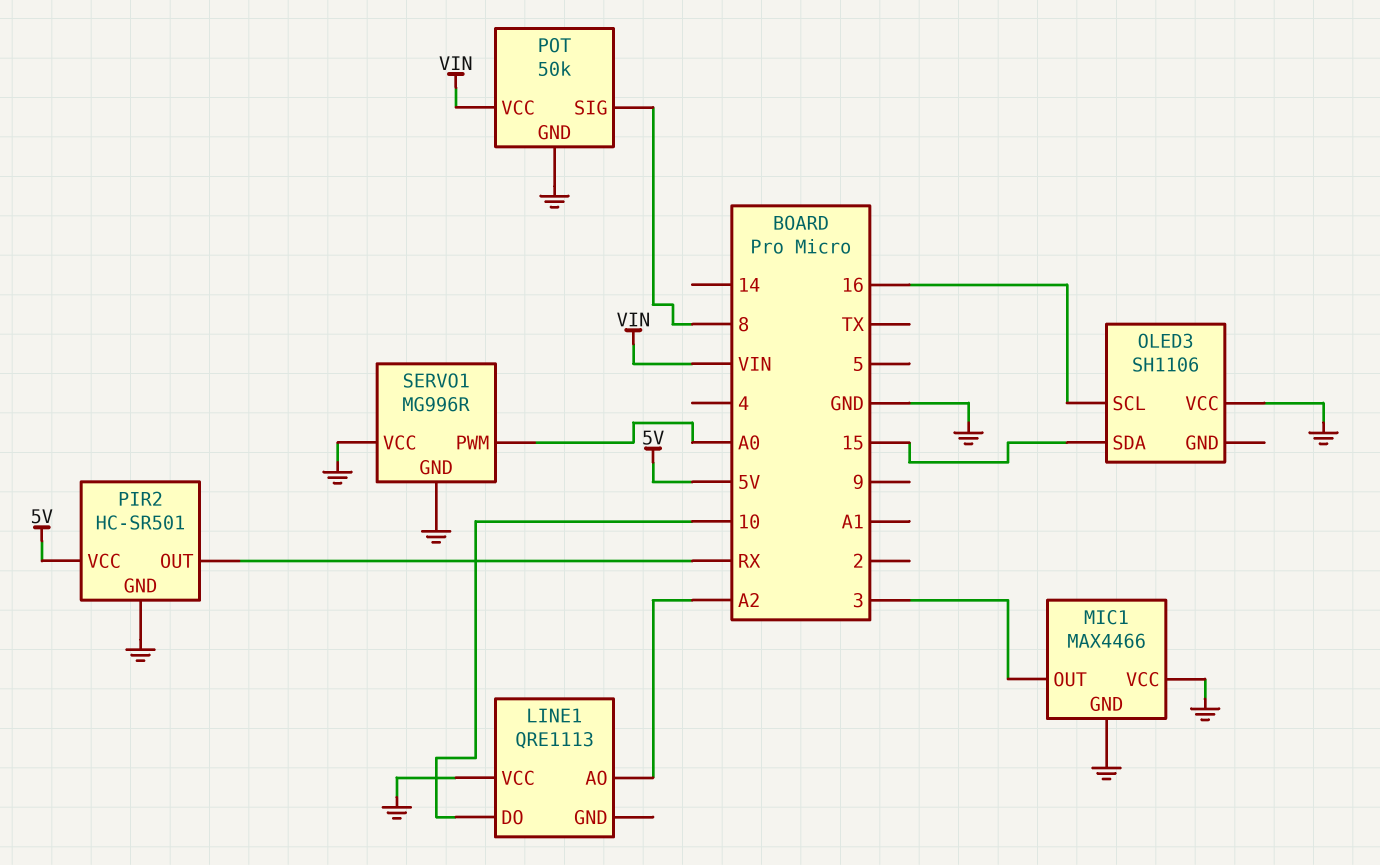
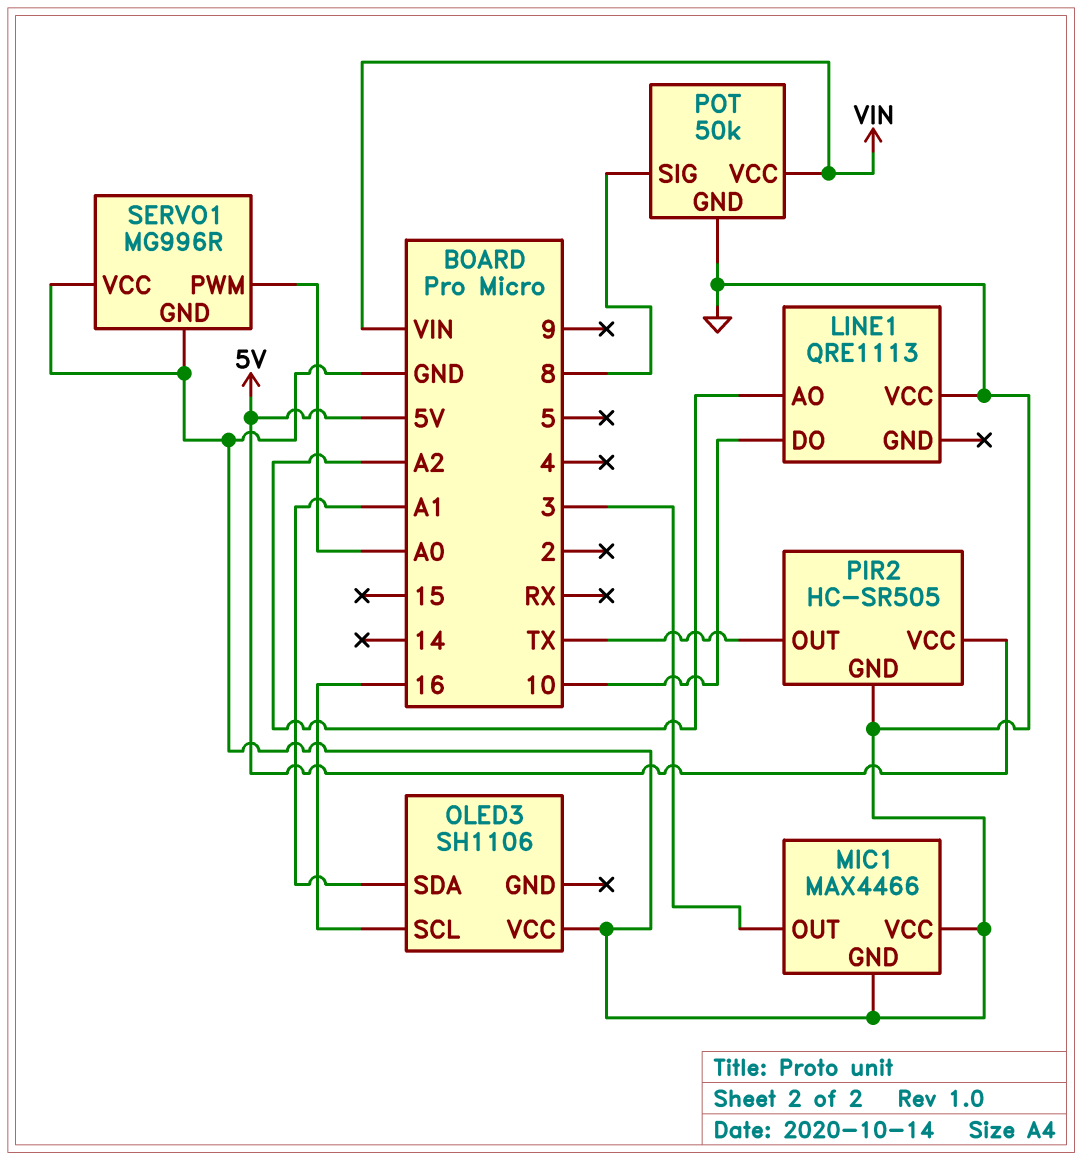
OLED3 pin SDA: 15 -> A1
PIR2: HC-SR501 -> HC-SR505
PIR2 pin OUT: RX -> TX

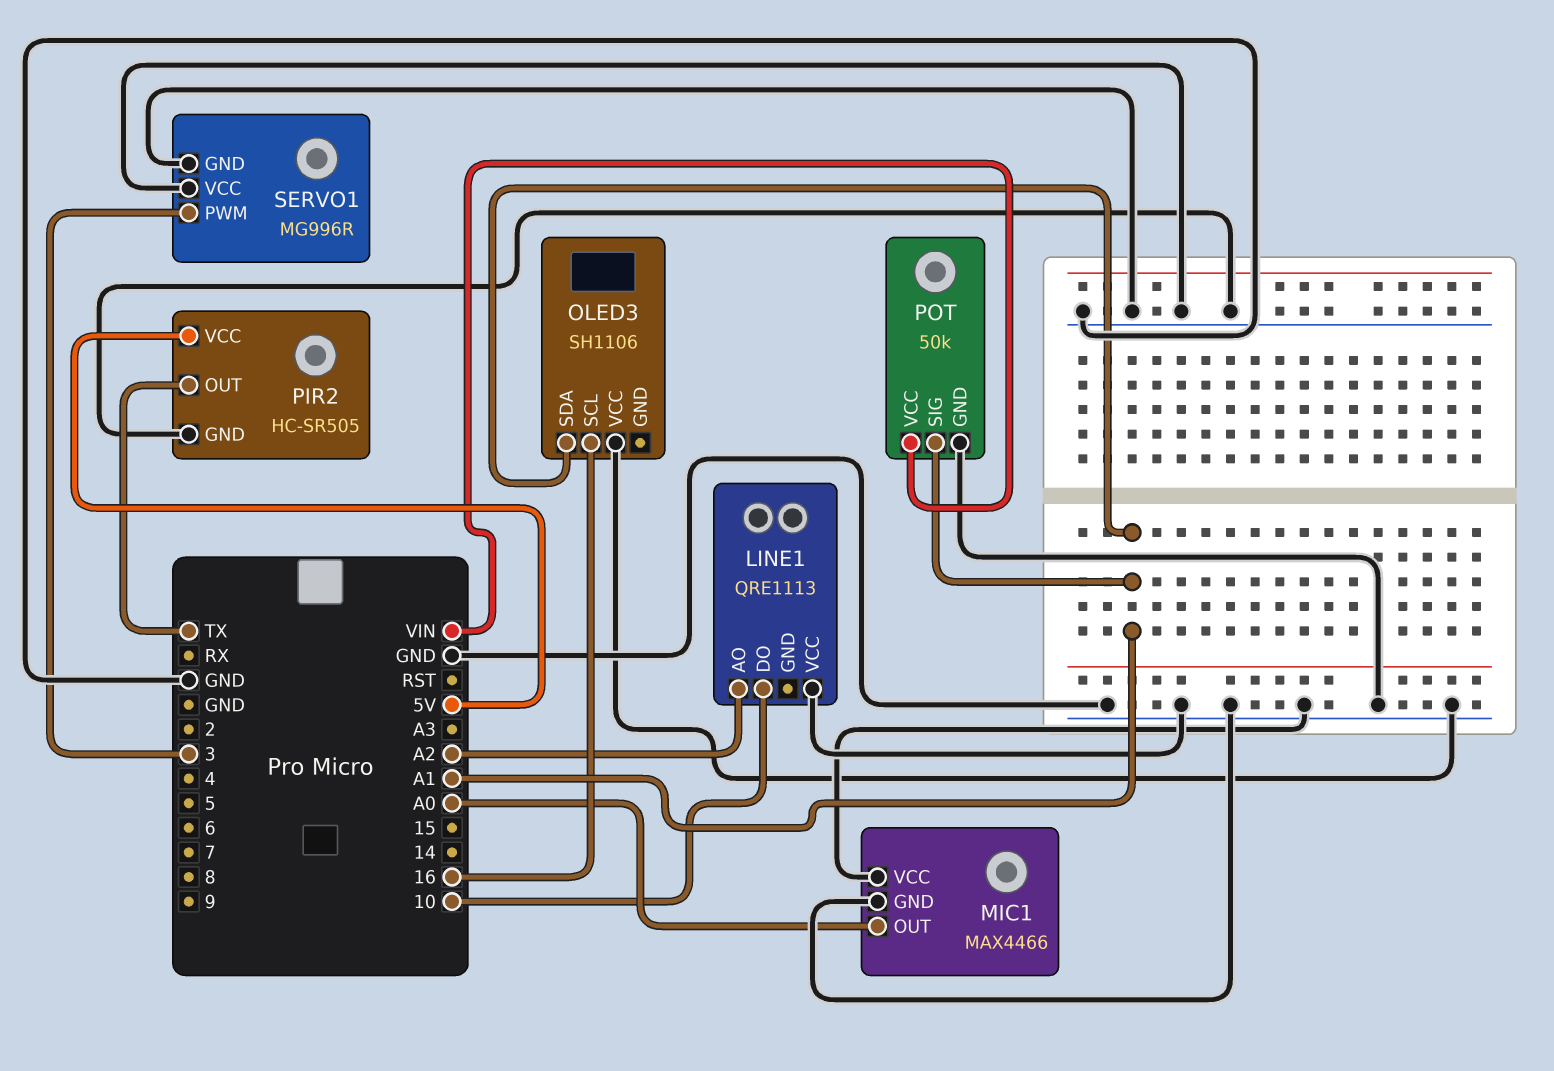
MIC1 pin OUT: 3 -> A0
POT pin SIG: 8 -> A1
SERVO1 pin PWM: A0 -> 3

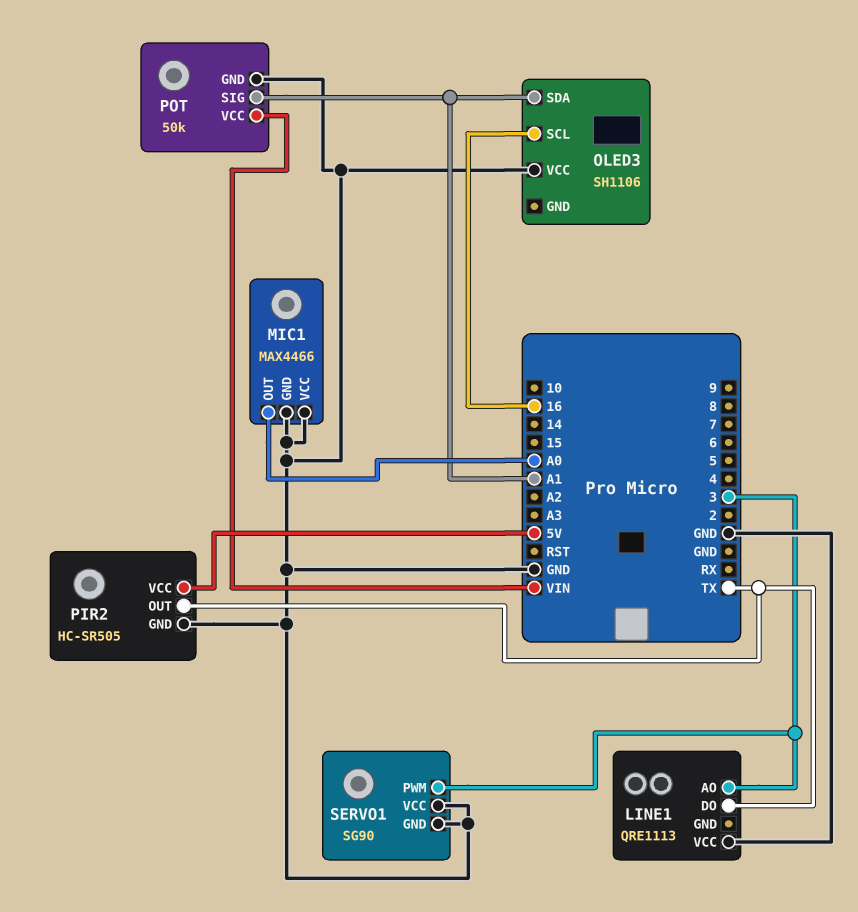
LINE1 pin AO: A2 -> 3
LINE1 pin DO: 10 -> TX
SERVO1: MG996R -> SG90

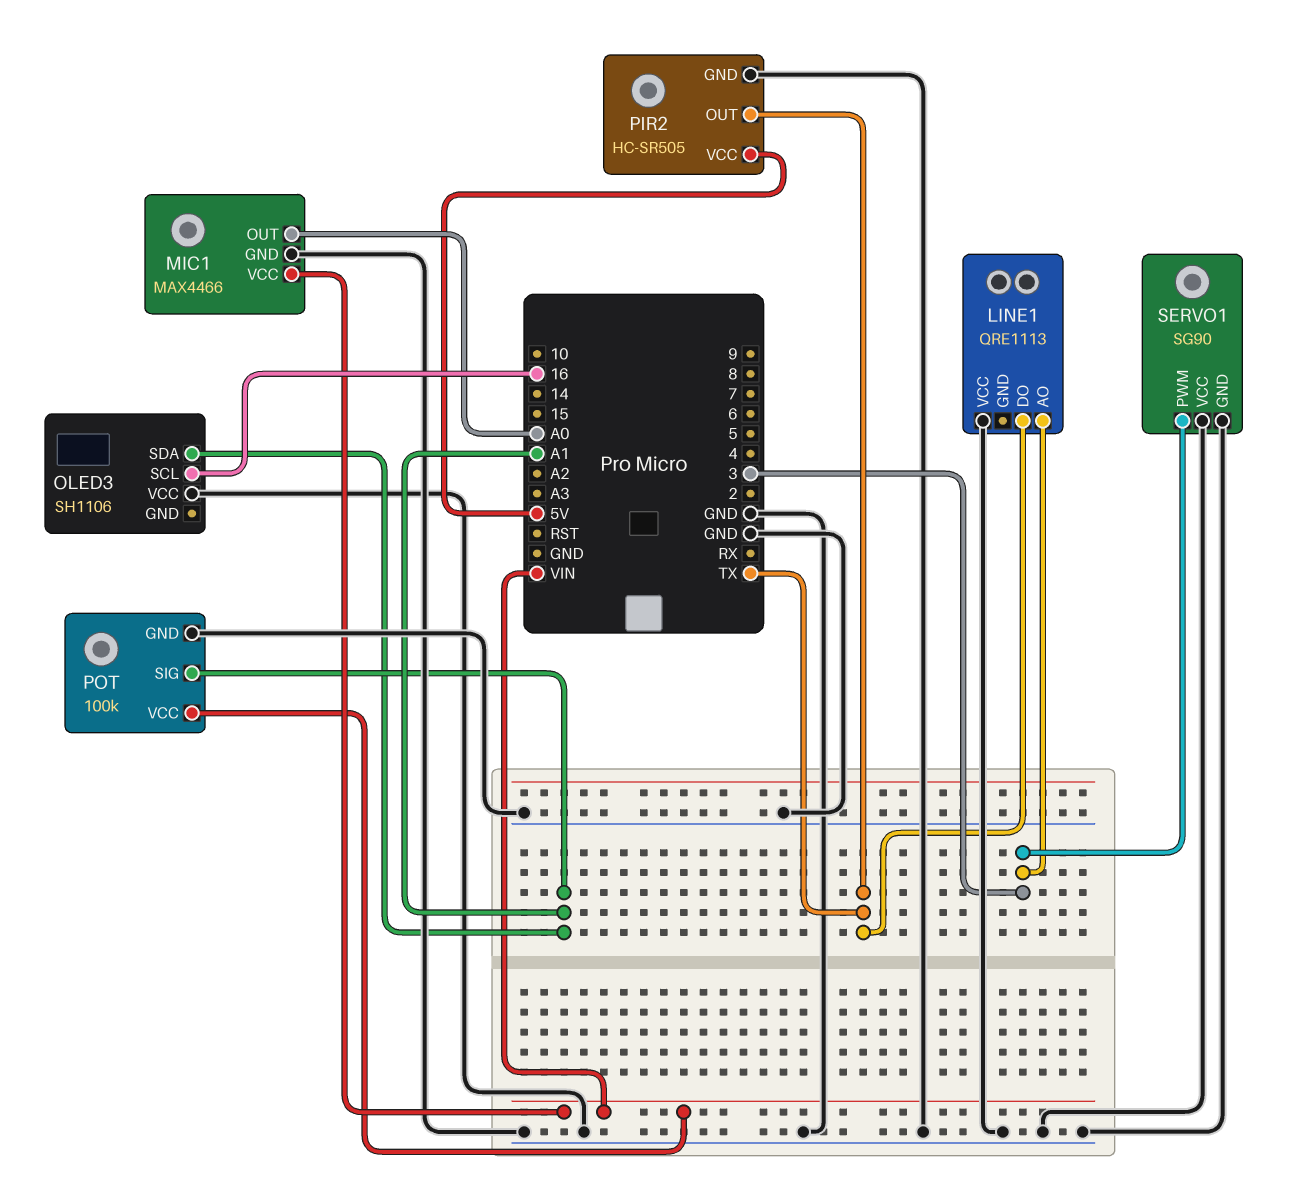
MIC1 pin VCC: GND -> VIN
POT: 50k -> 100k

